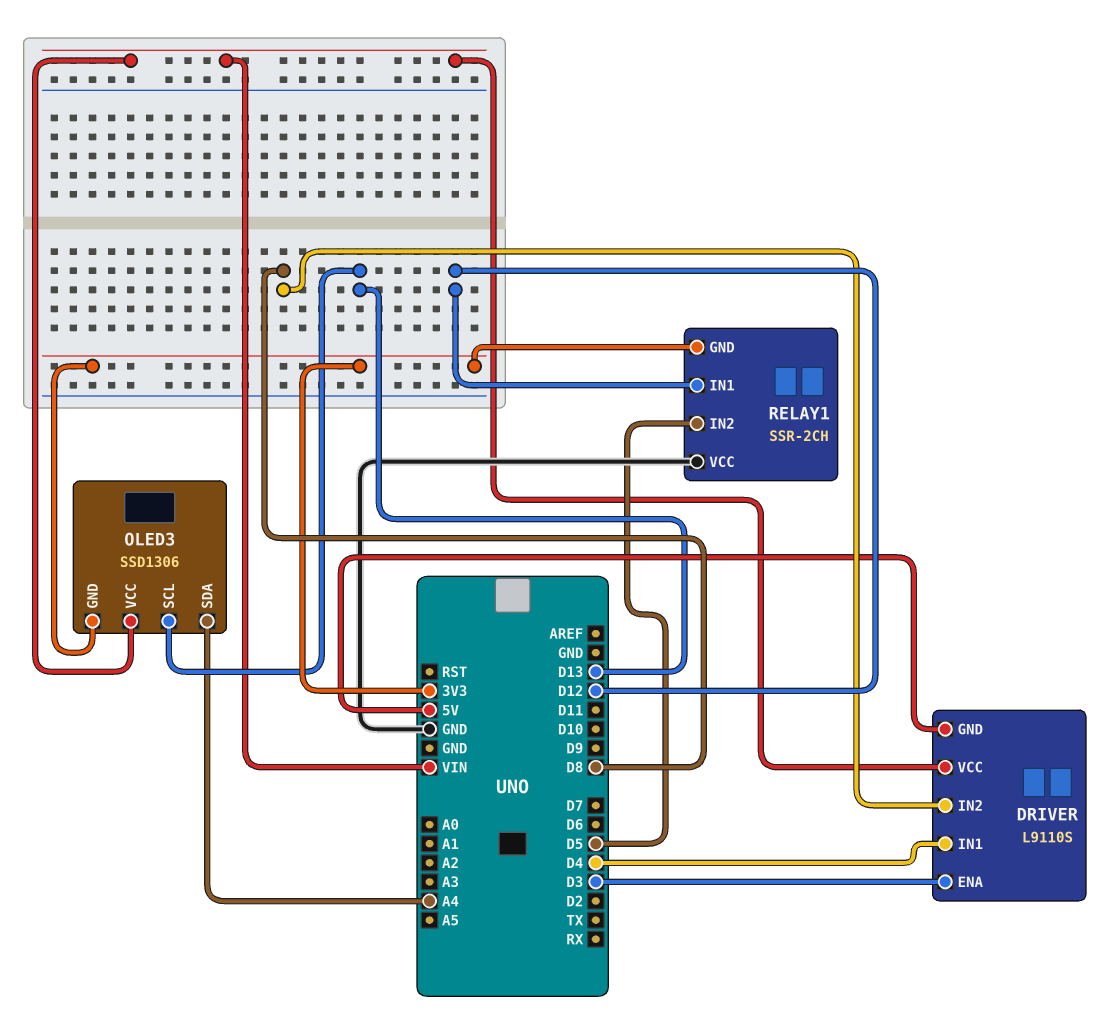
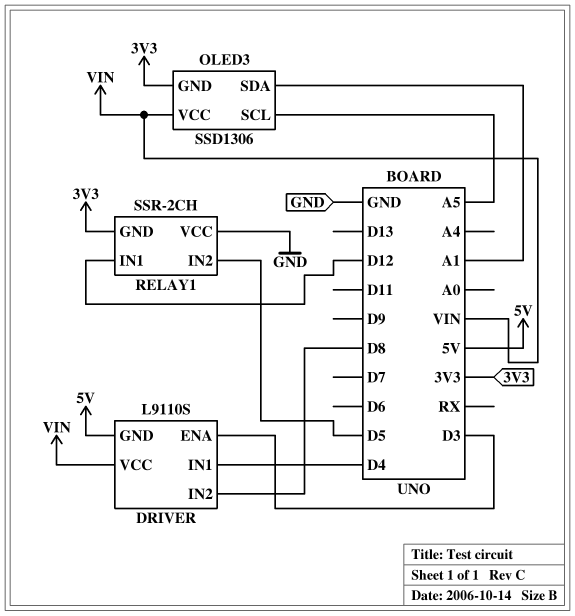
OLED3 pin SCL: D13 -> A5
OLED3 pin SDA: A4 -> A1

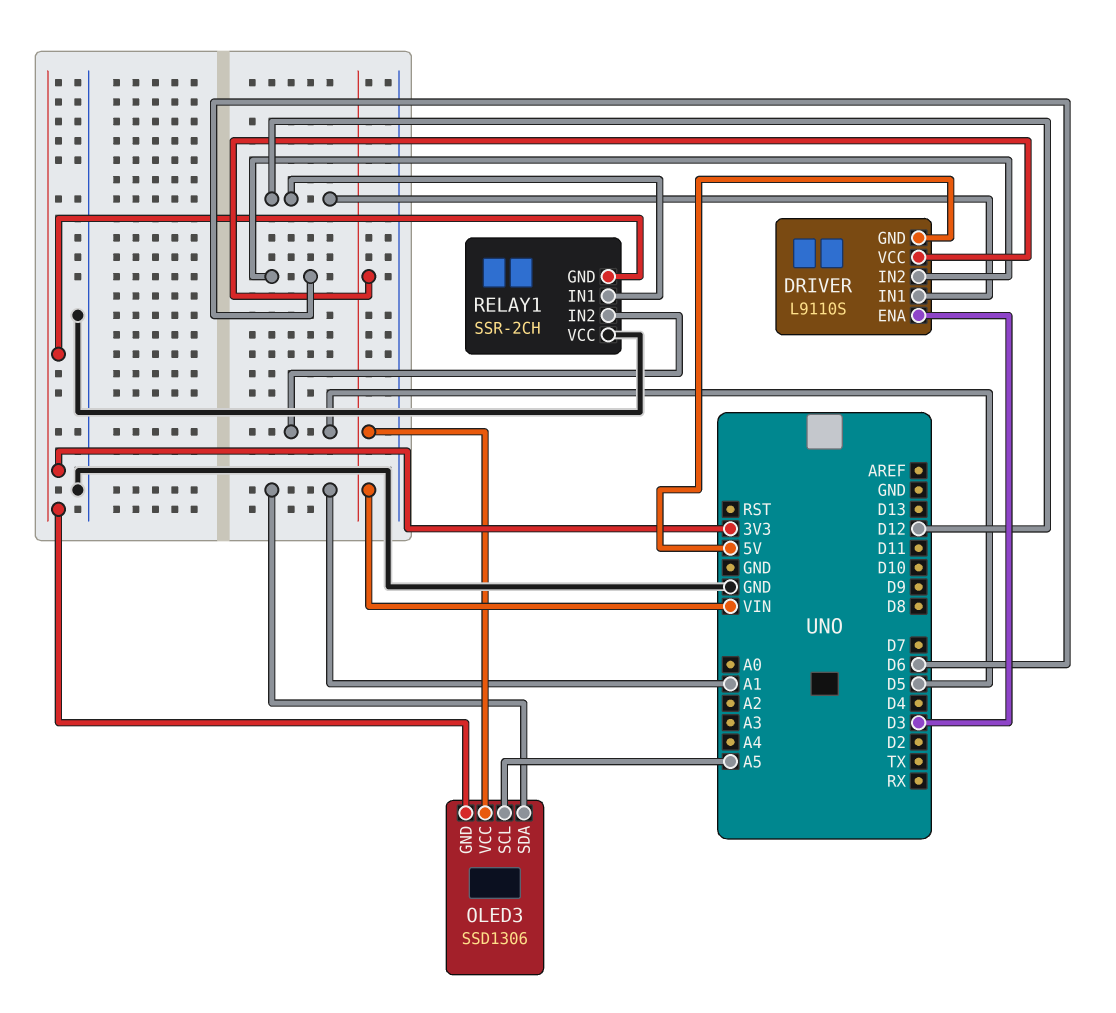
DRIVER pin IN1: D4 -> D12
DRIVER pin IN2: D8 -> D6

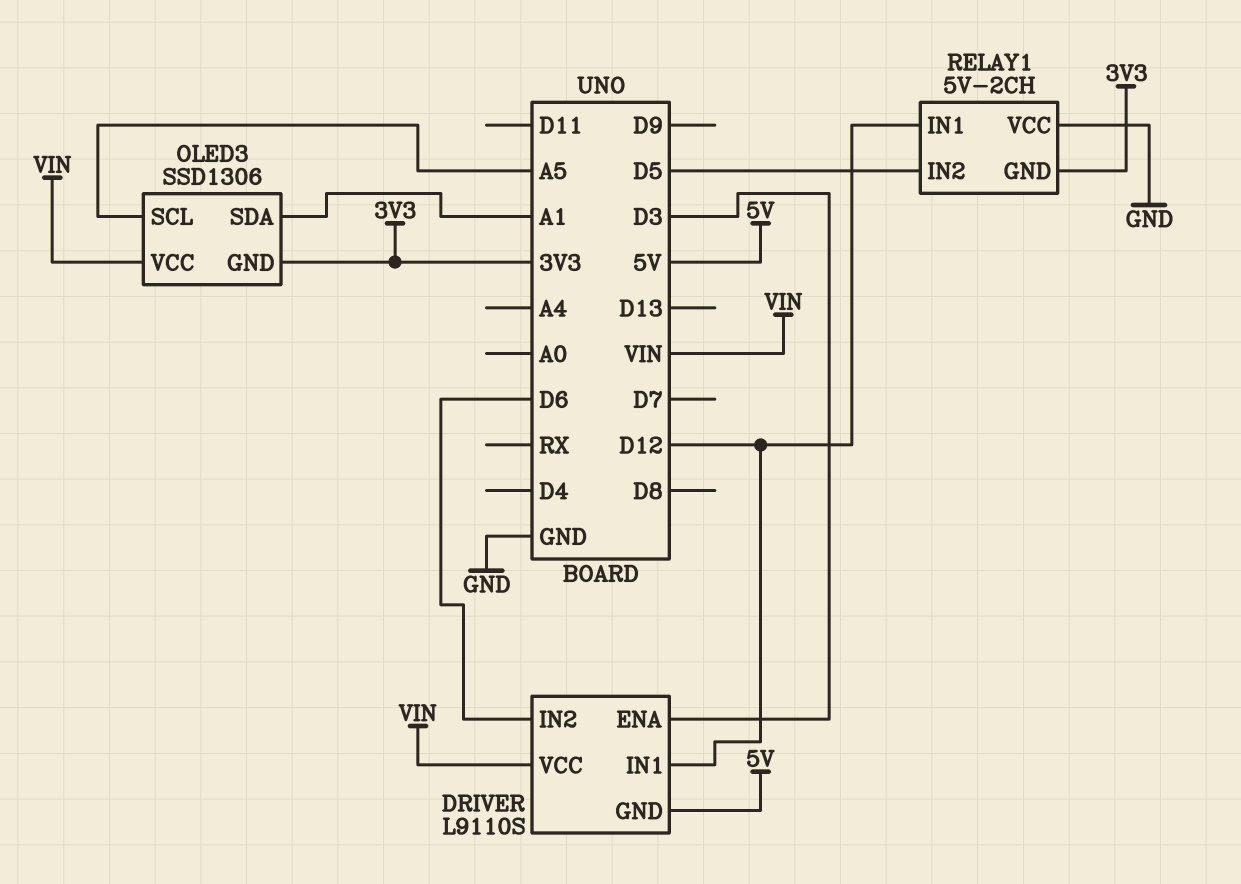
RELAY1: SSR-2CH -> 5V-2CH

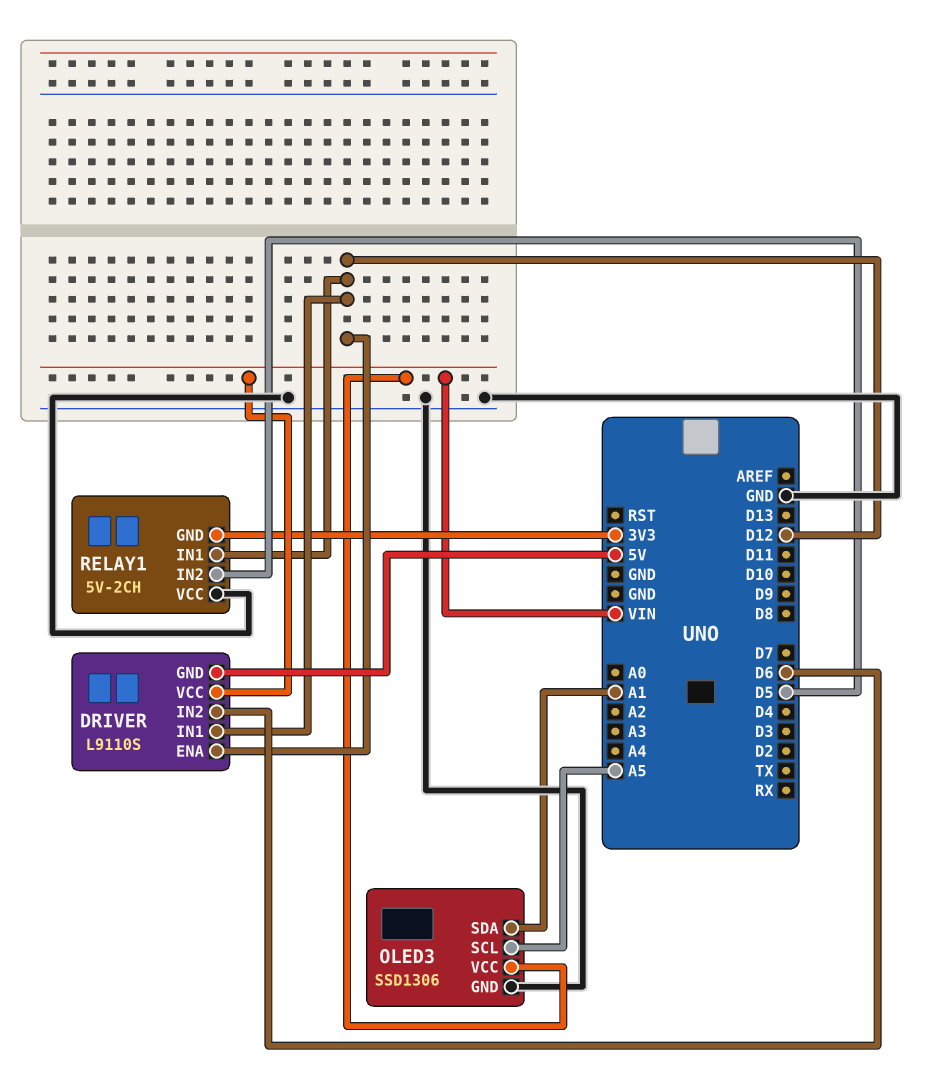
DRIVER pin ENA: D3 -> D12
OLED3 pin GND: 3V3 -> GND

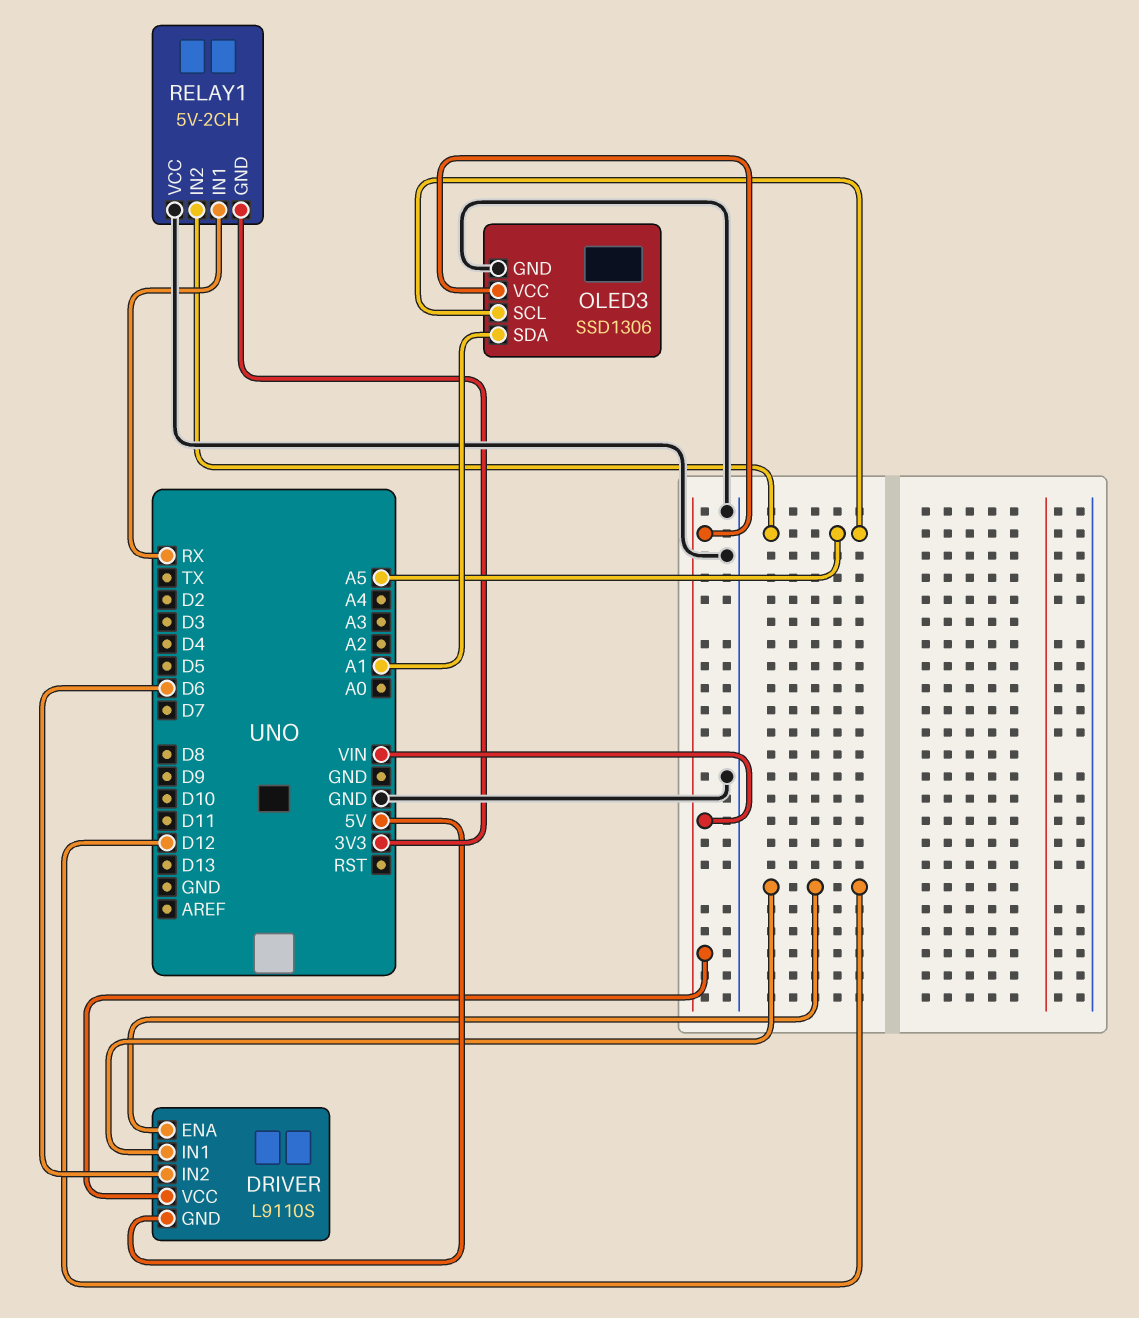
RELAY1 pin IN1: D12 -> RX
RELAY1 pin IN2: D5 -> A5

